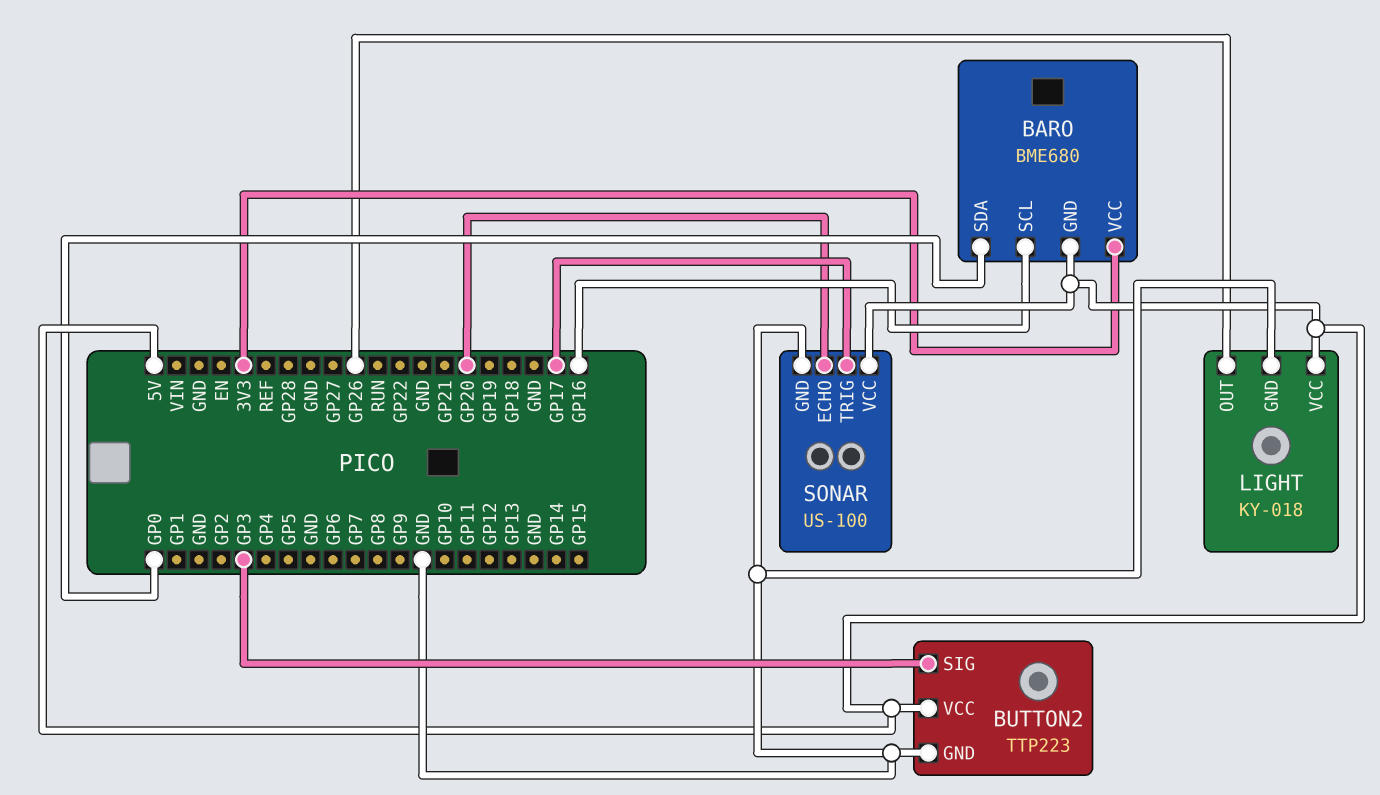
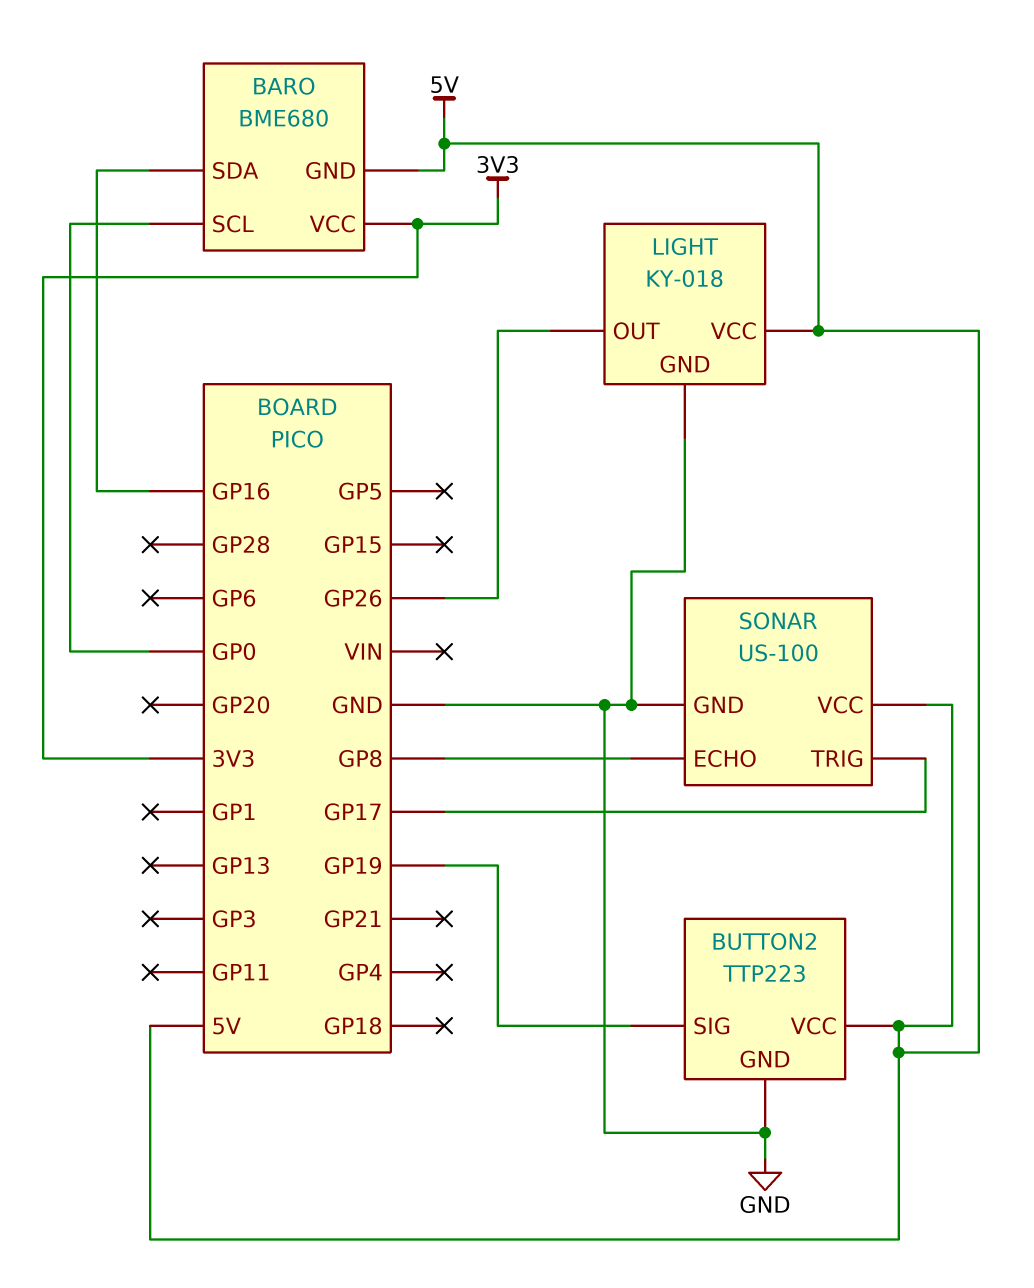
BARO pin SCL: GP16 -> GP0
BARO pin SDA: GP0 -> GP16
BUTTON2 pin SIG: GP3 -> GP19
SONAR pin ECHO: GP20 -> GP8

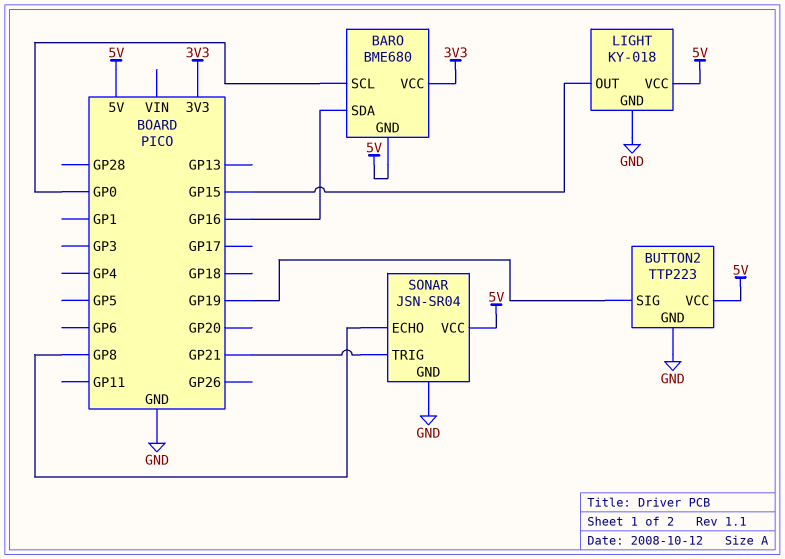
LIGHT pin OUT: GP26 -> GP15
SONAR: US-100 -> JSN-SR04
SONAR pin TRIG: GP17 -> GP21

